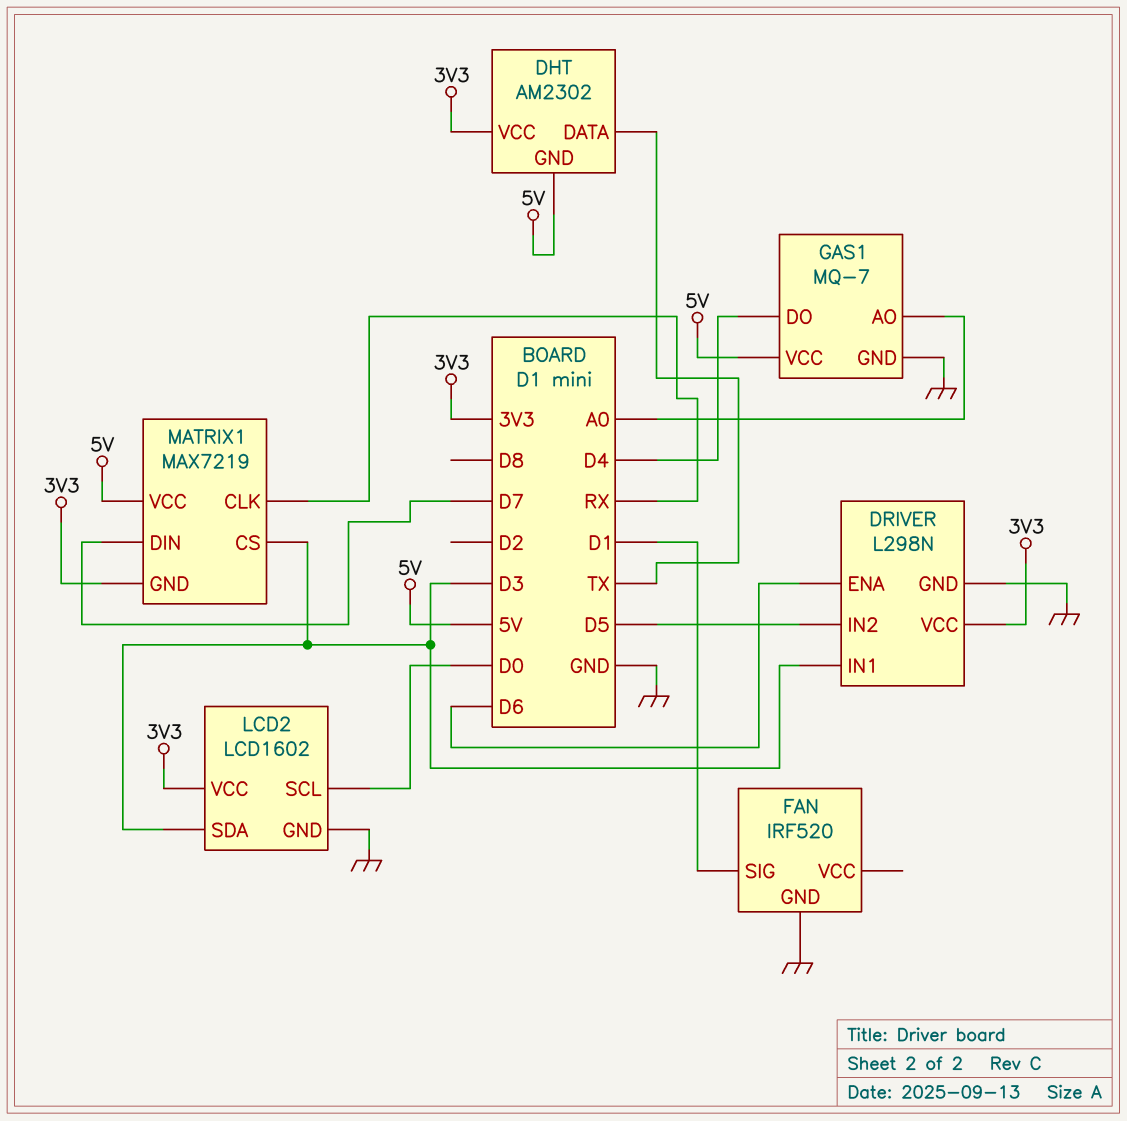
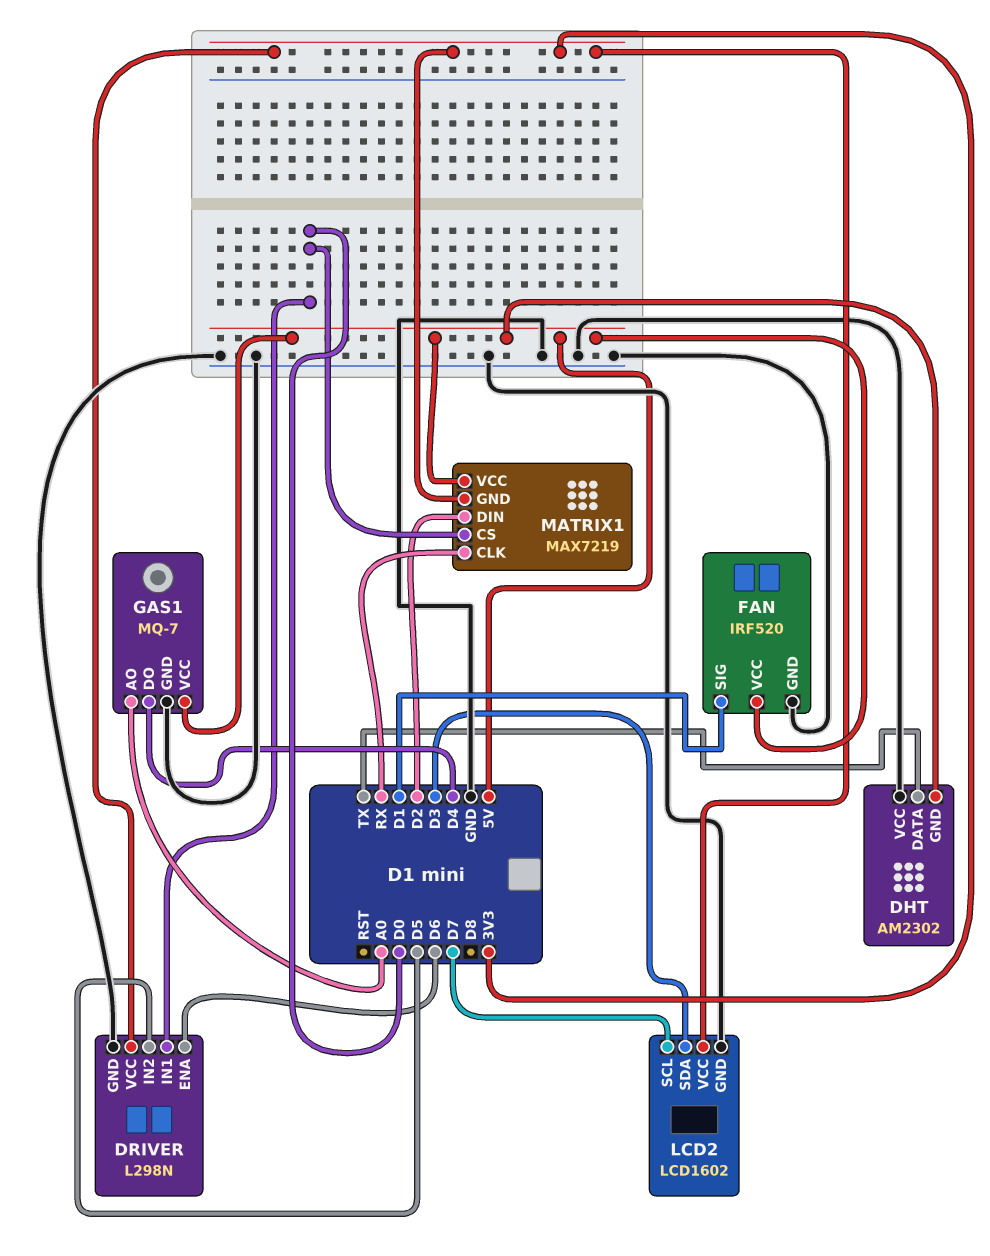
DHT pin VCC: 3V3 -> GND
DRIVER pin IN1: D3 -> D0
FAN pin VCC: none -> 5V
LCD2 pin SCL: D0 -> D7
MATRIX1 pin CS: D3 -> D0
MATRIX1 pin DIN: D7 -> D2

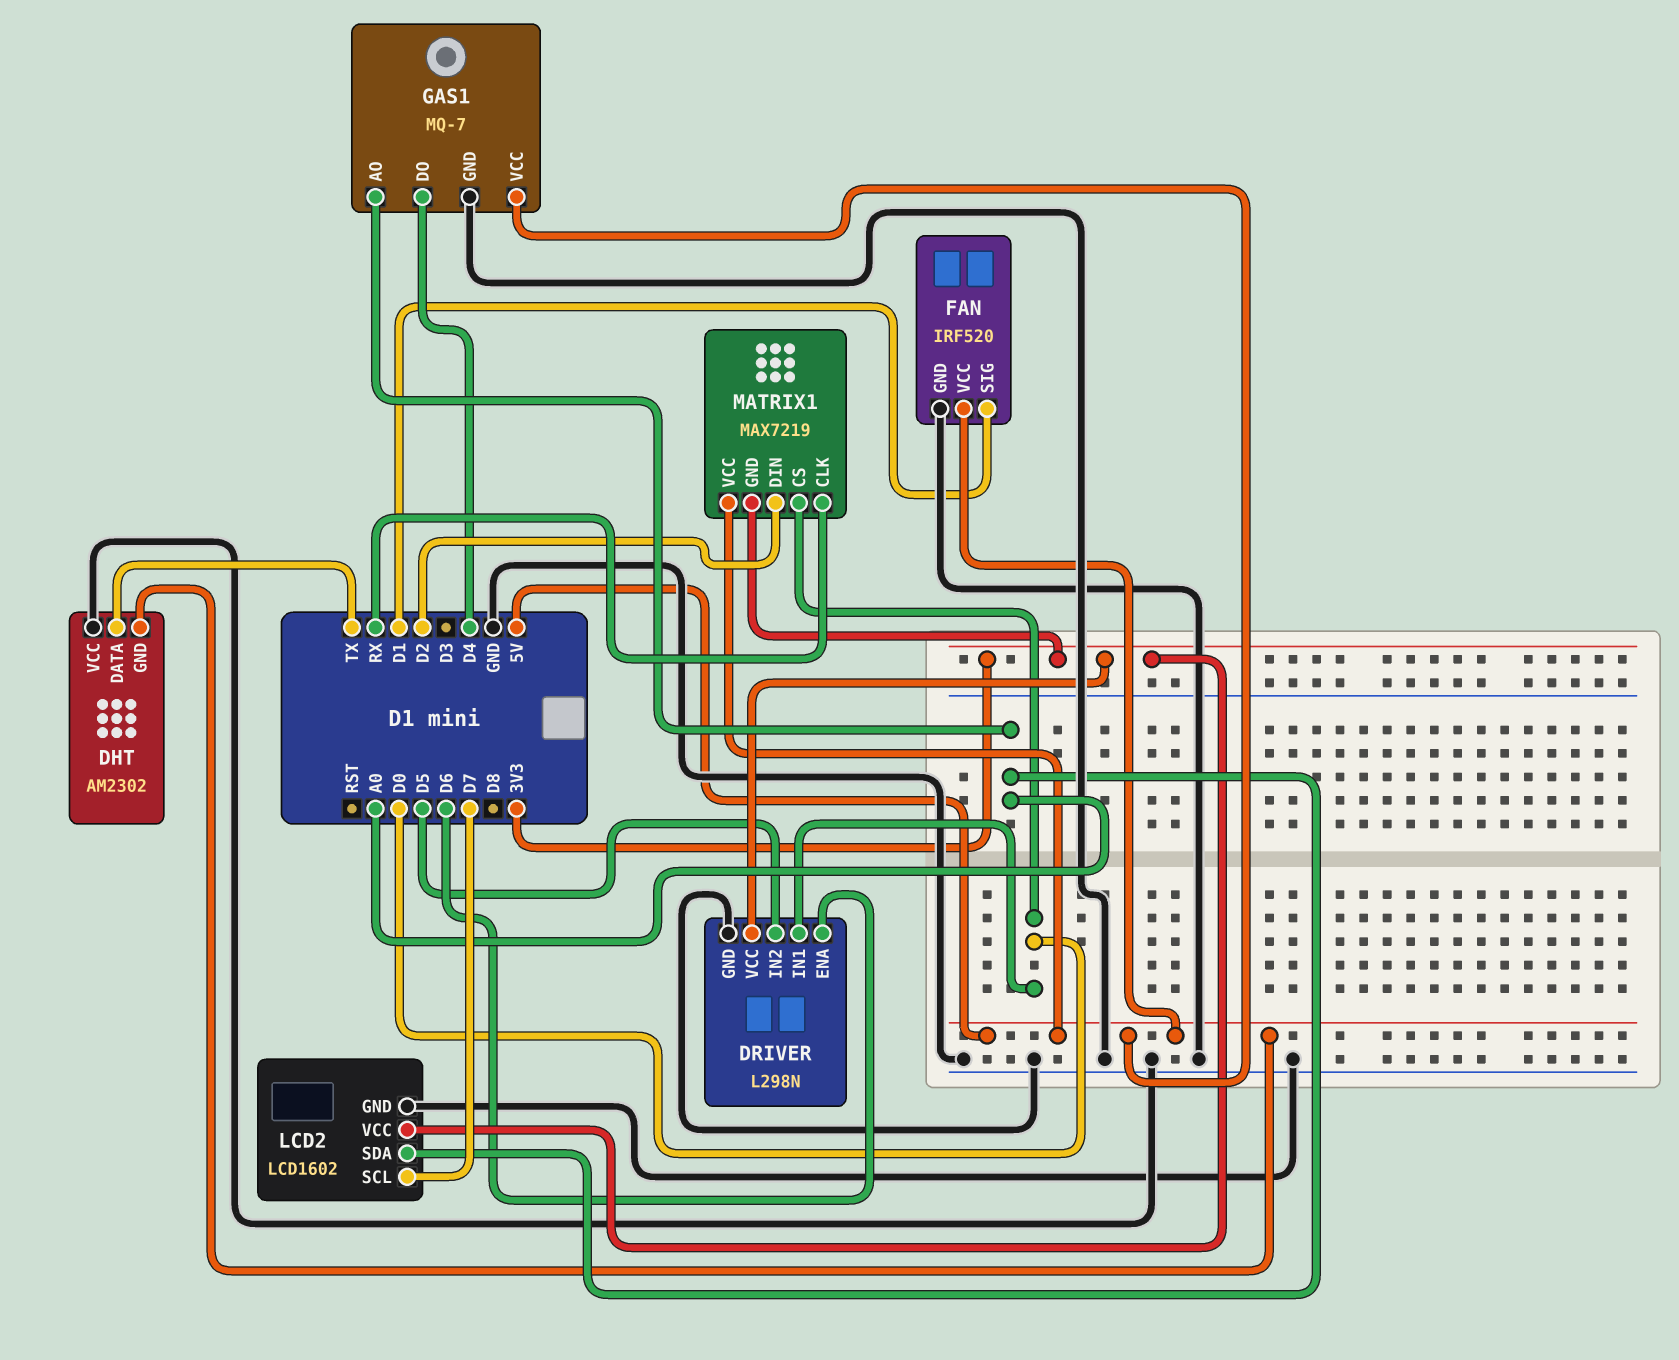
LCD2 pin SDA: D3 -> A0

